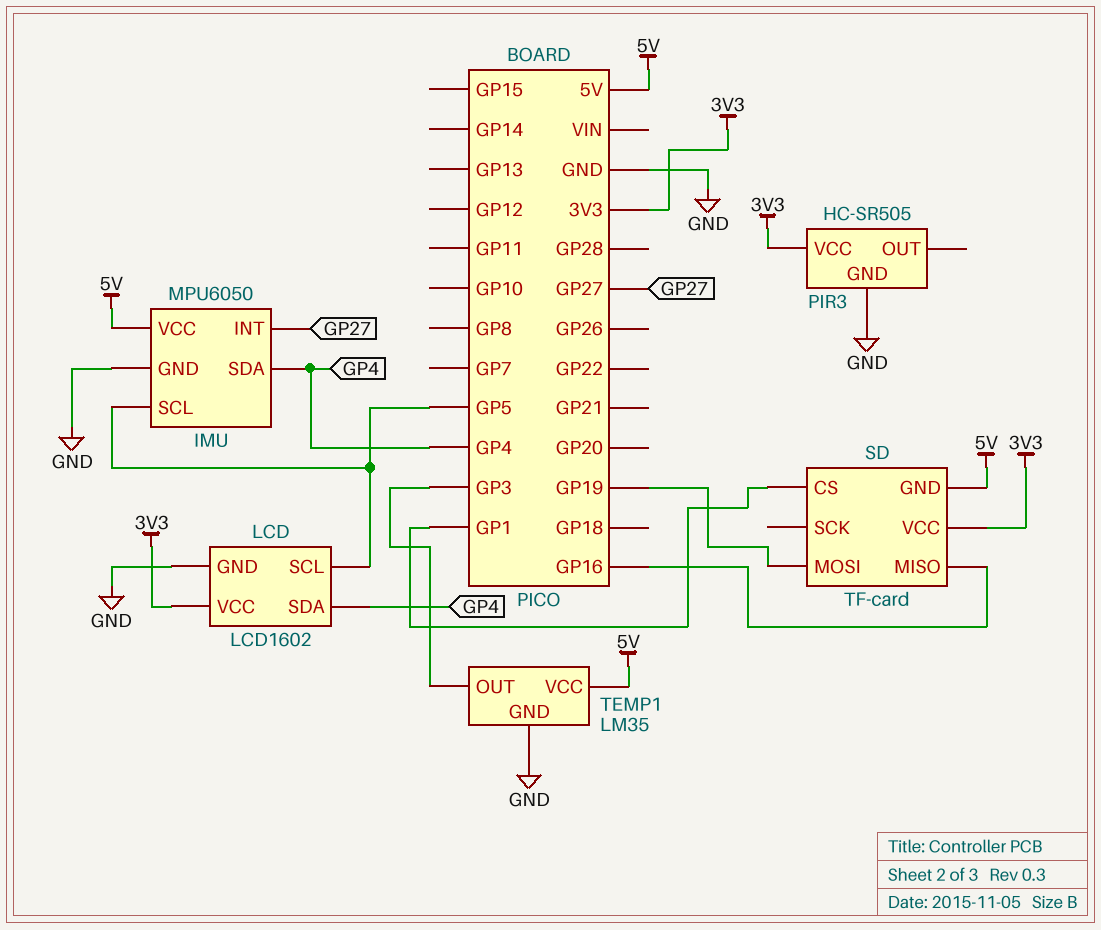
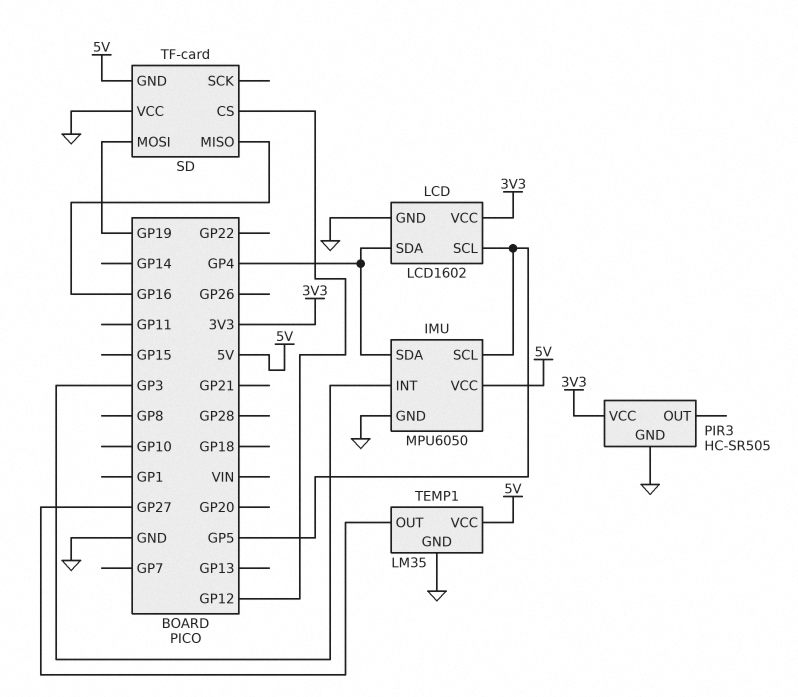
IMU pin INT: GP27 -> GP3
SD pin CS: GP1 -> GP12
SD pin VCC: 3V3 -> GND
TEMP1 pin OUT: GP3 -> GP27

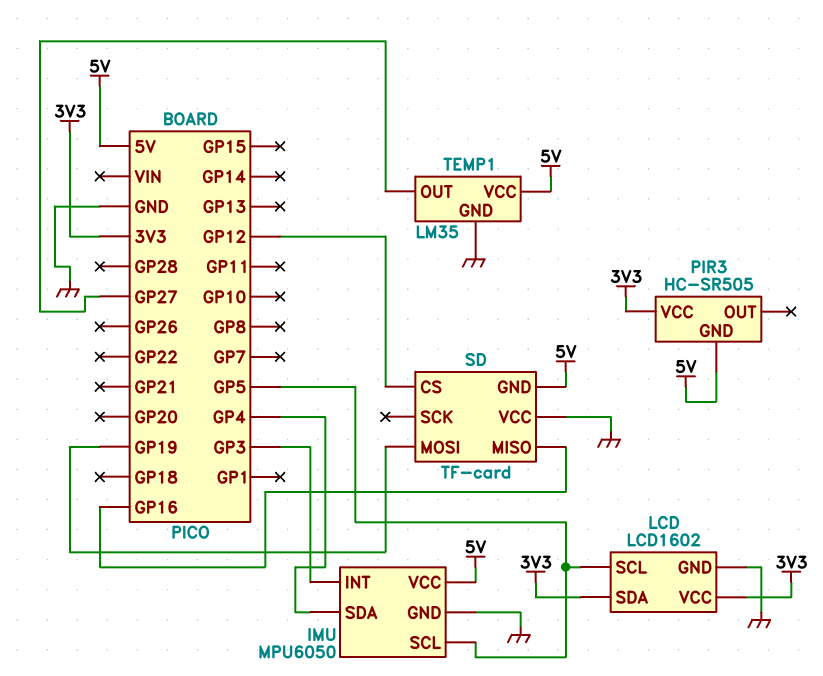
LCD pin SDA: GP4 -> 3V3
PIR3 pin GND: GND -> 5V

